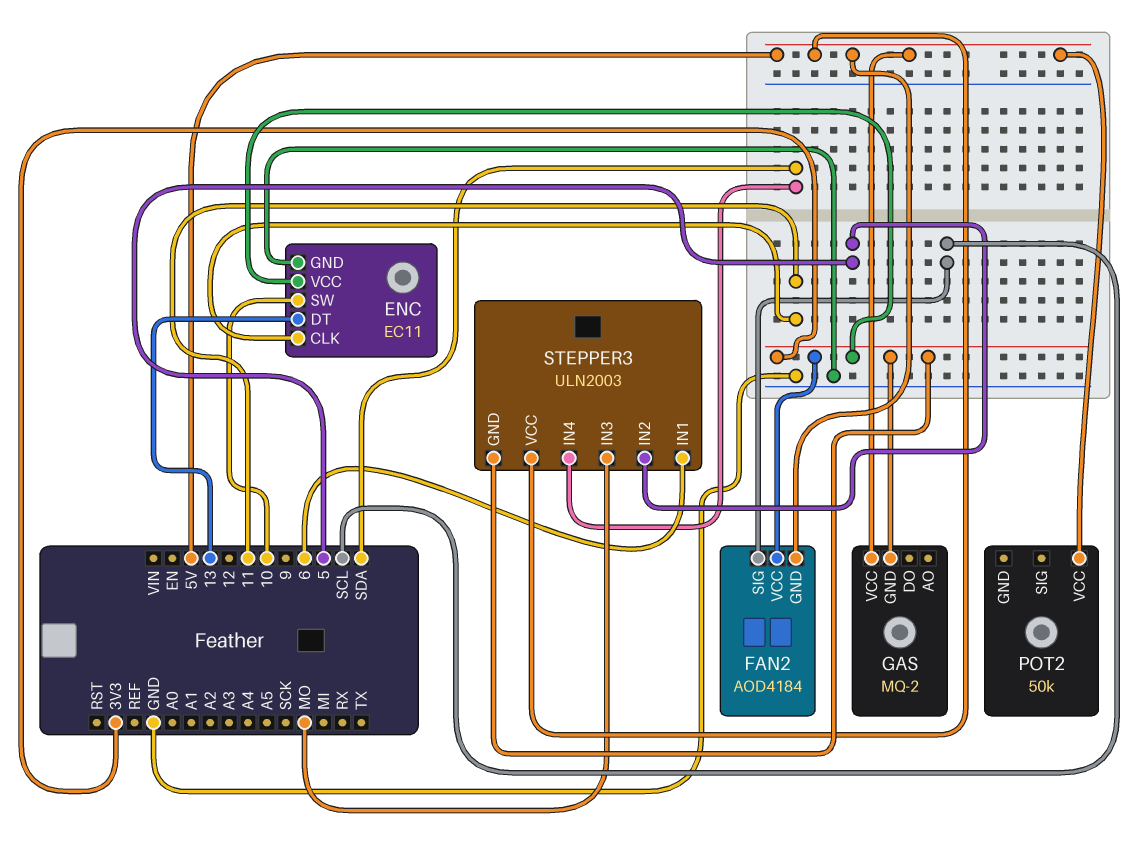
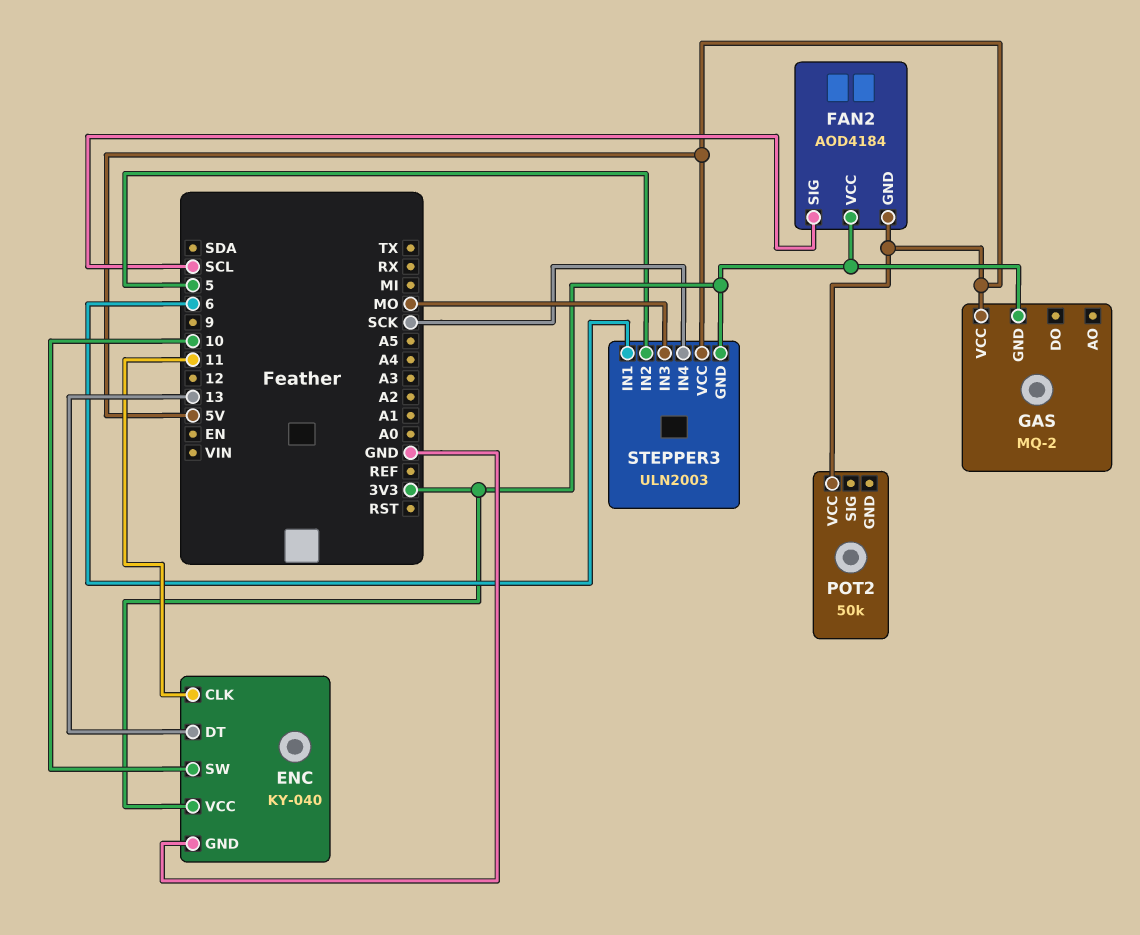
ENC: EC11 -> KY-040
STEPPER3 pin IN4: SDA -> SCK

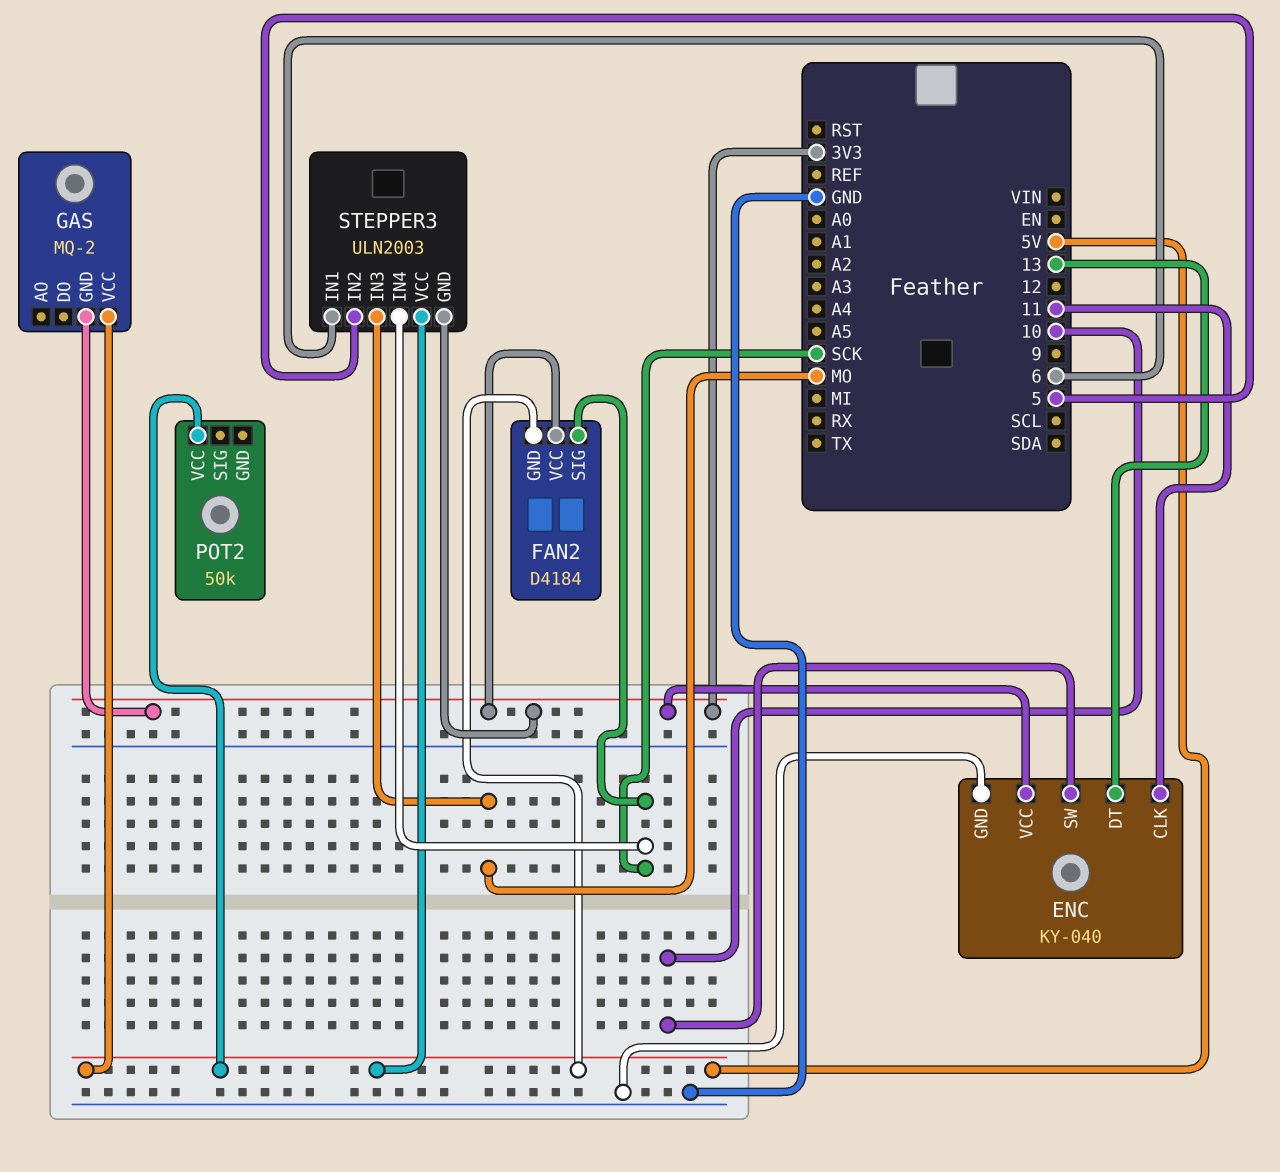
FAN2: AOD4184 -> D4184
FAN2 pin SIG: SCL -> SCK

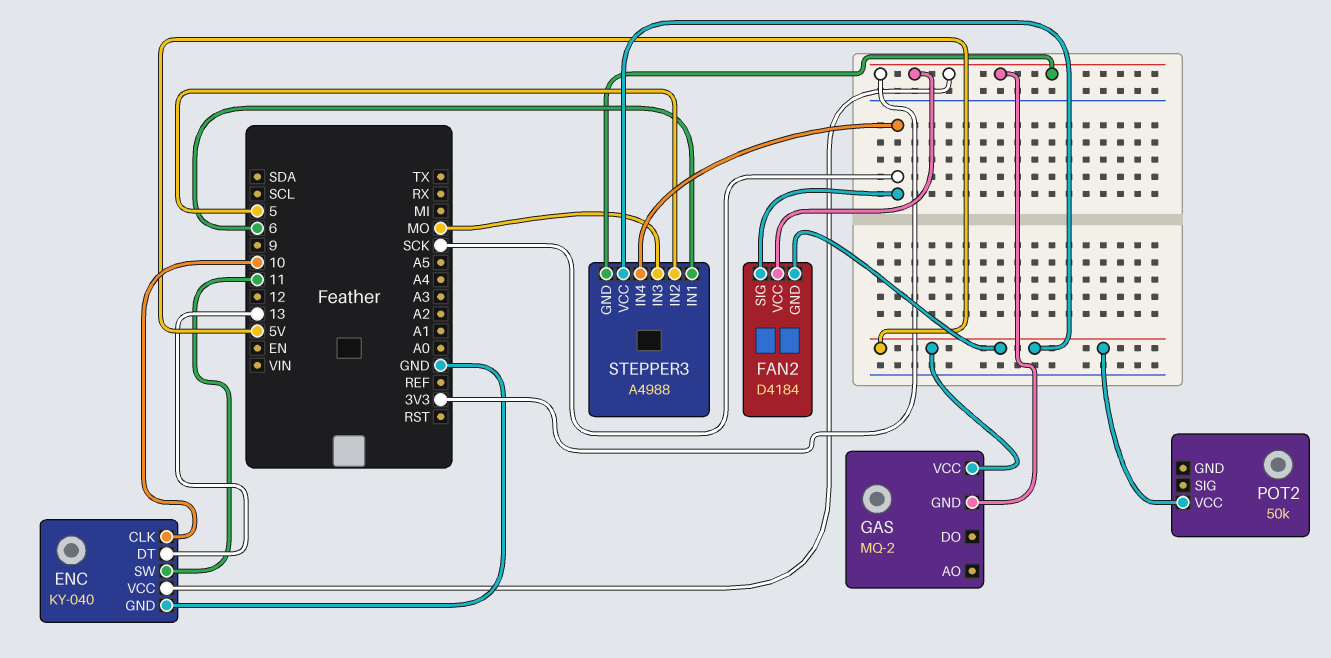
ENC pin CLK: 11 -> 10
ENC pin SW: 10 -> 11
STEPPER3: ULN2003 -> A4988

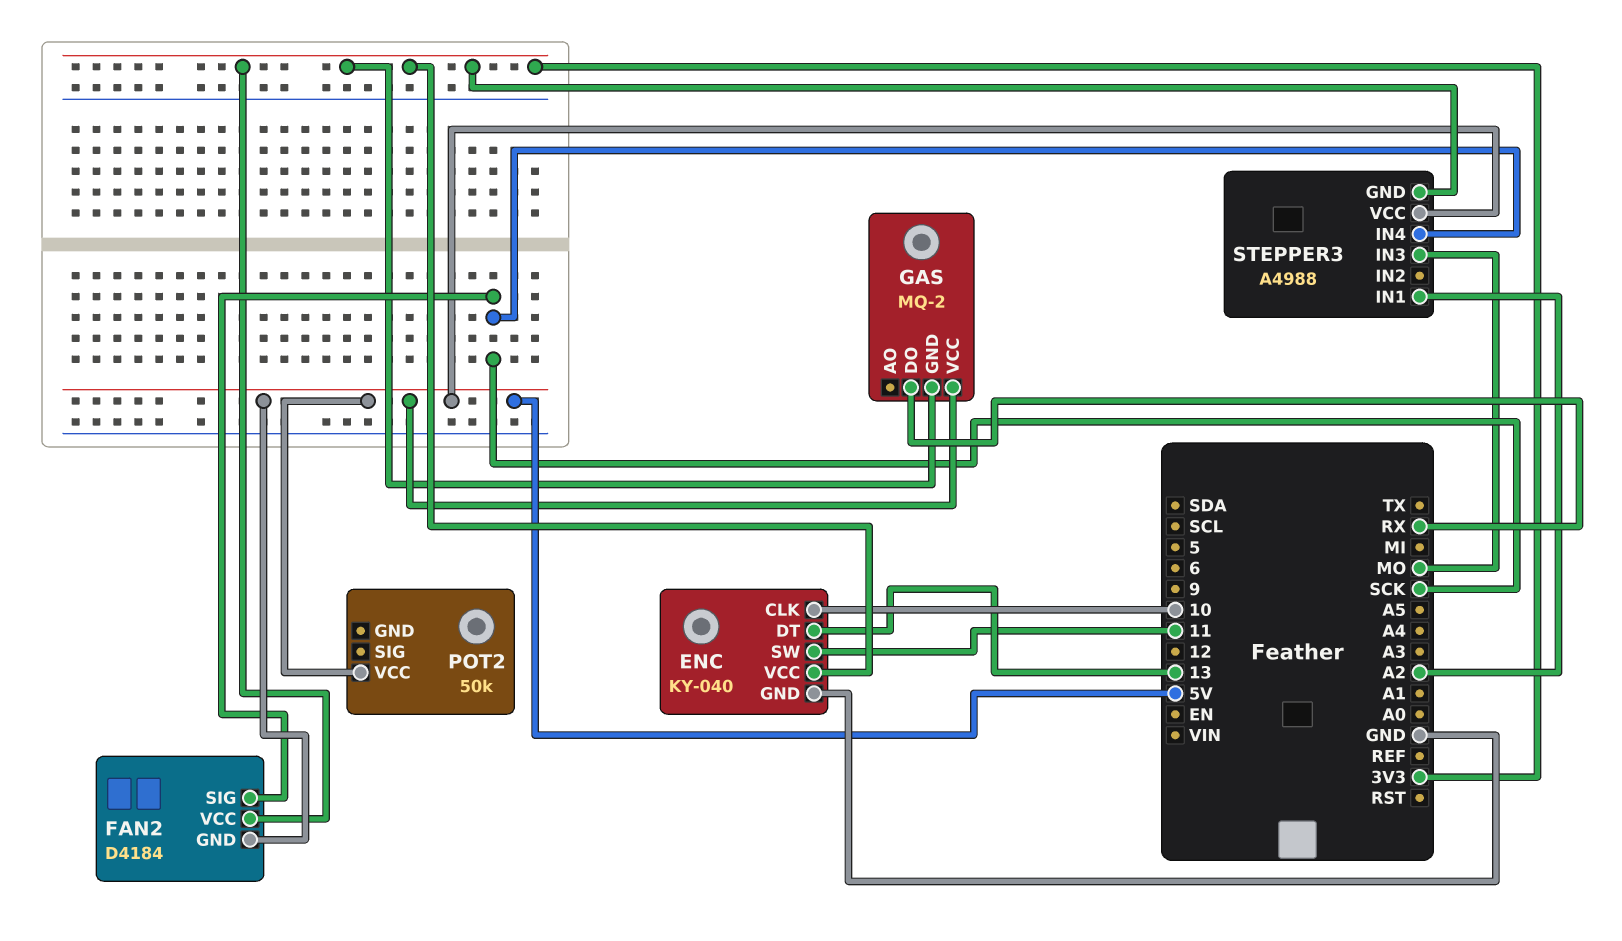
GAS pin DO: none -> RX
STEPPER3 pin IN1: 6 -> A2
STEPPER3 pin IN2: 5 -> none

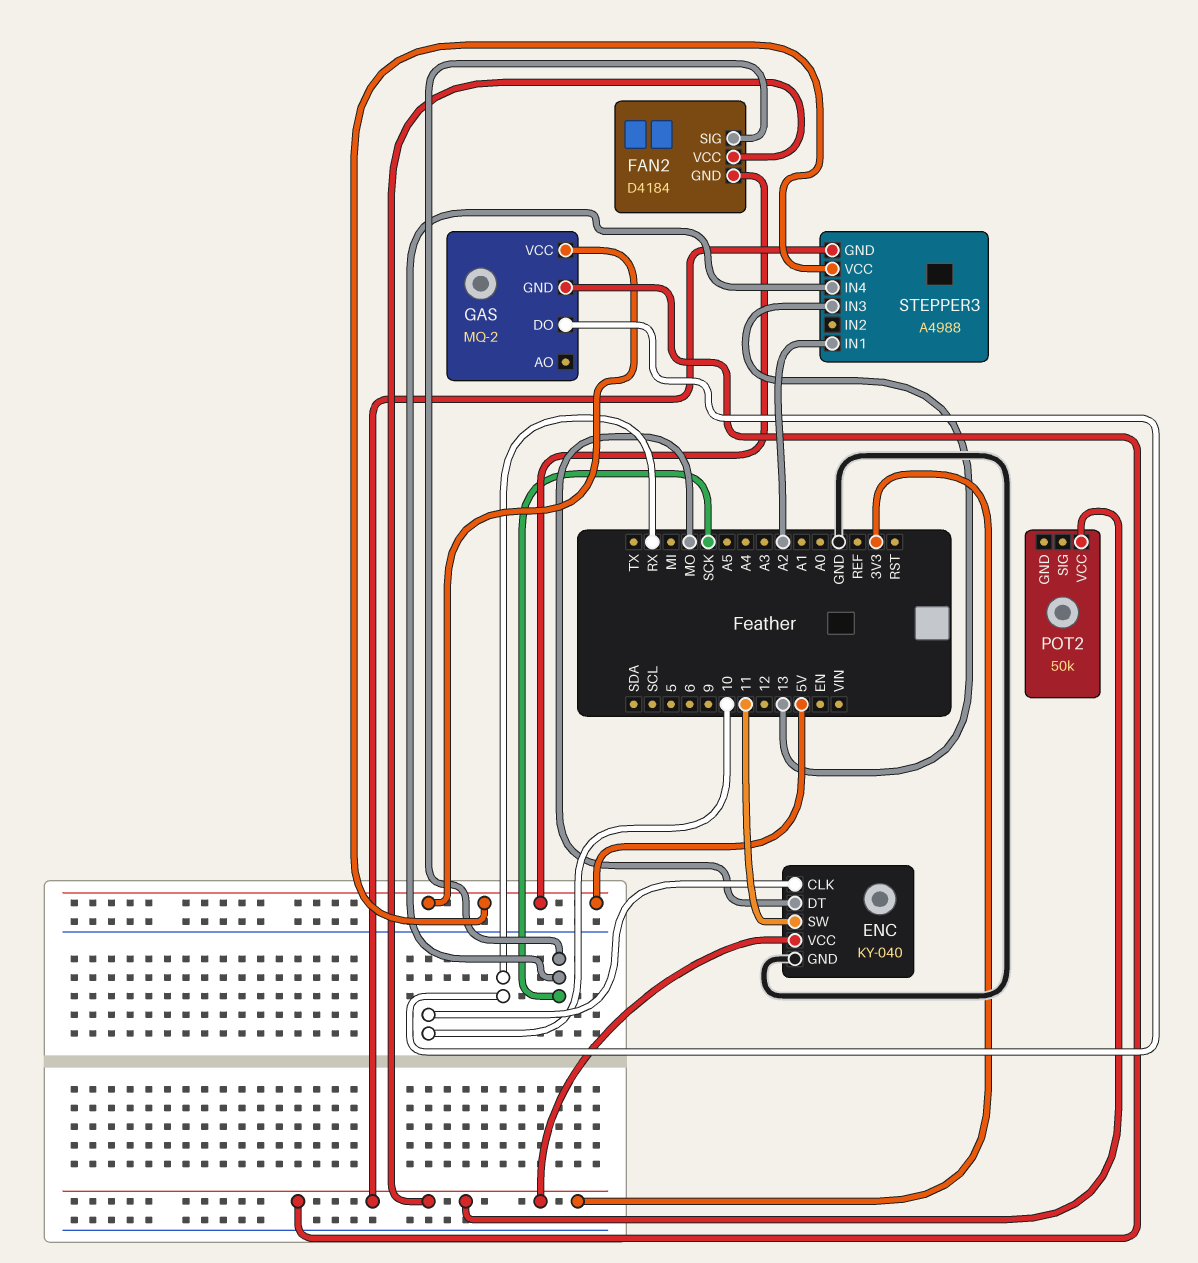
ENC pin DT: 13 -> MO
POT2 pin VCC: 5V -> 3V3
STEPPER3 pin IN3: MO -> 13

